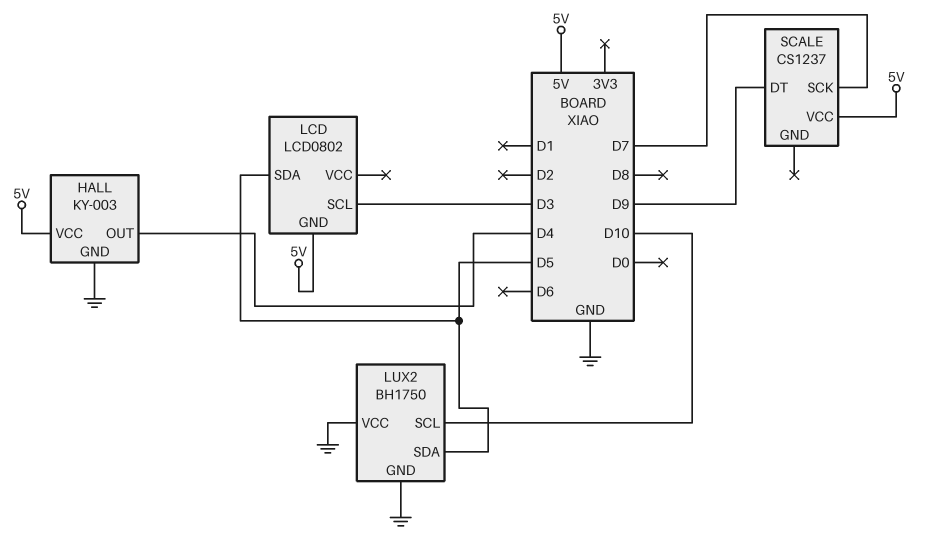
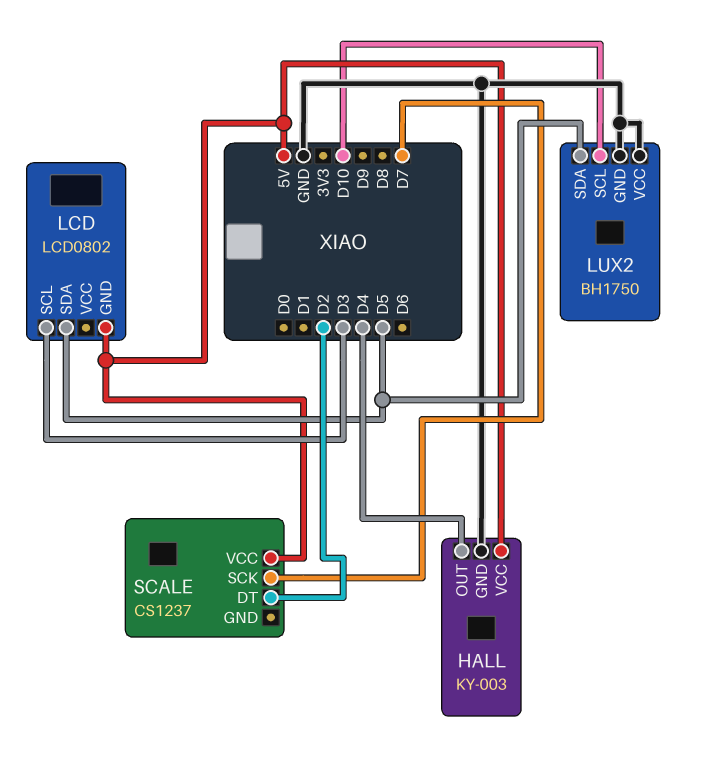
SCALE pin DT: D9 -> D2

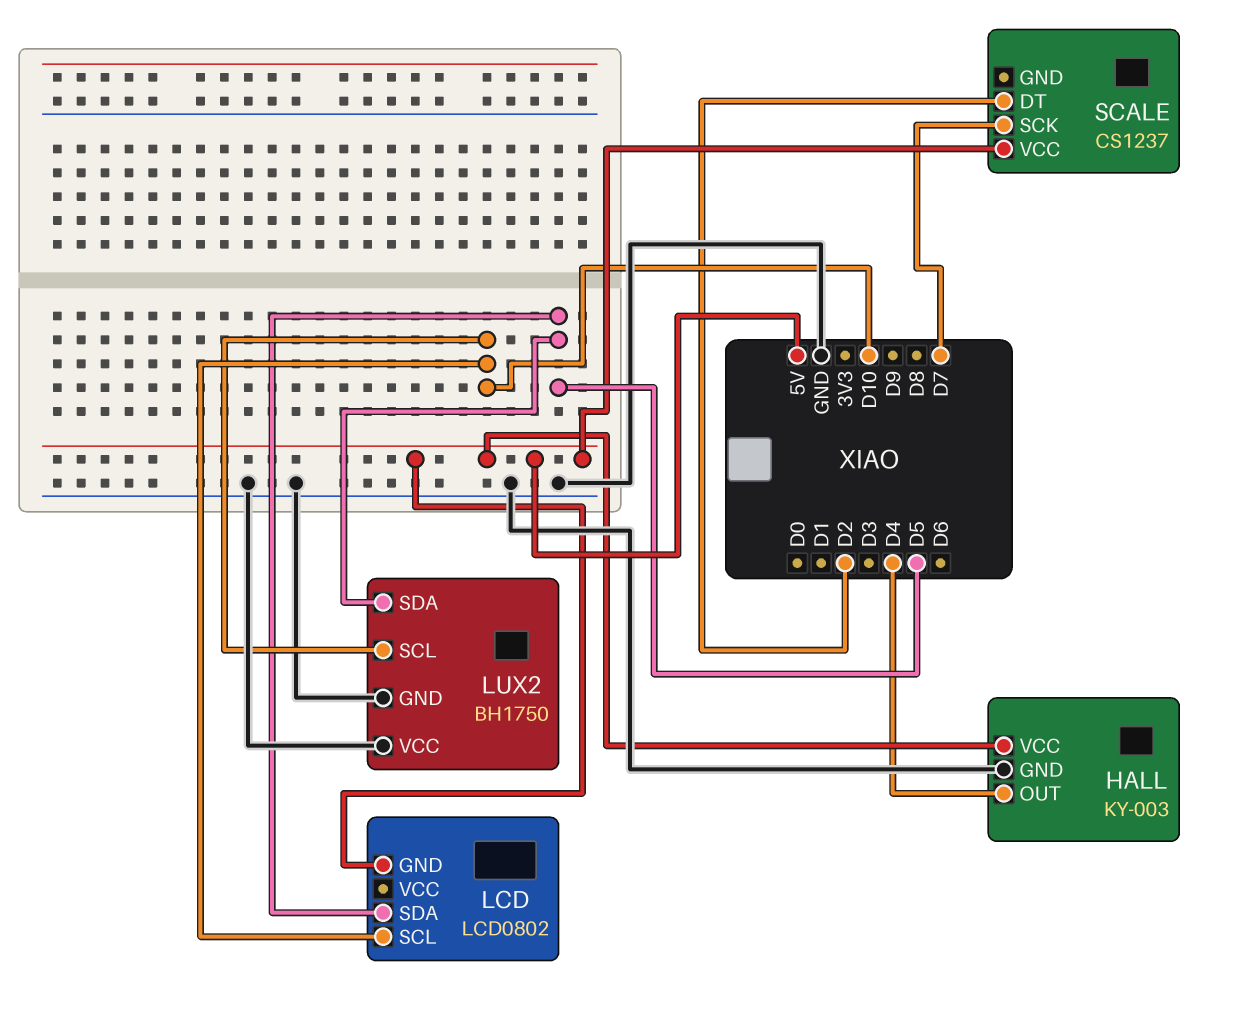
LCD pin SCL: D3 -> D10

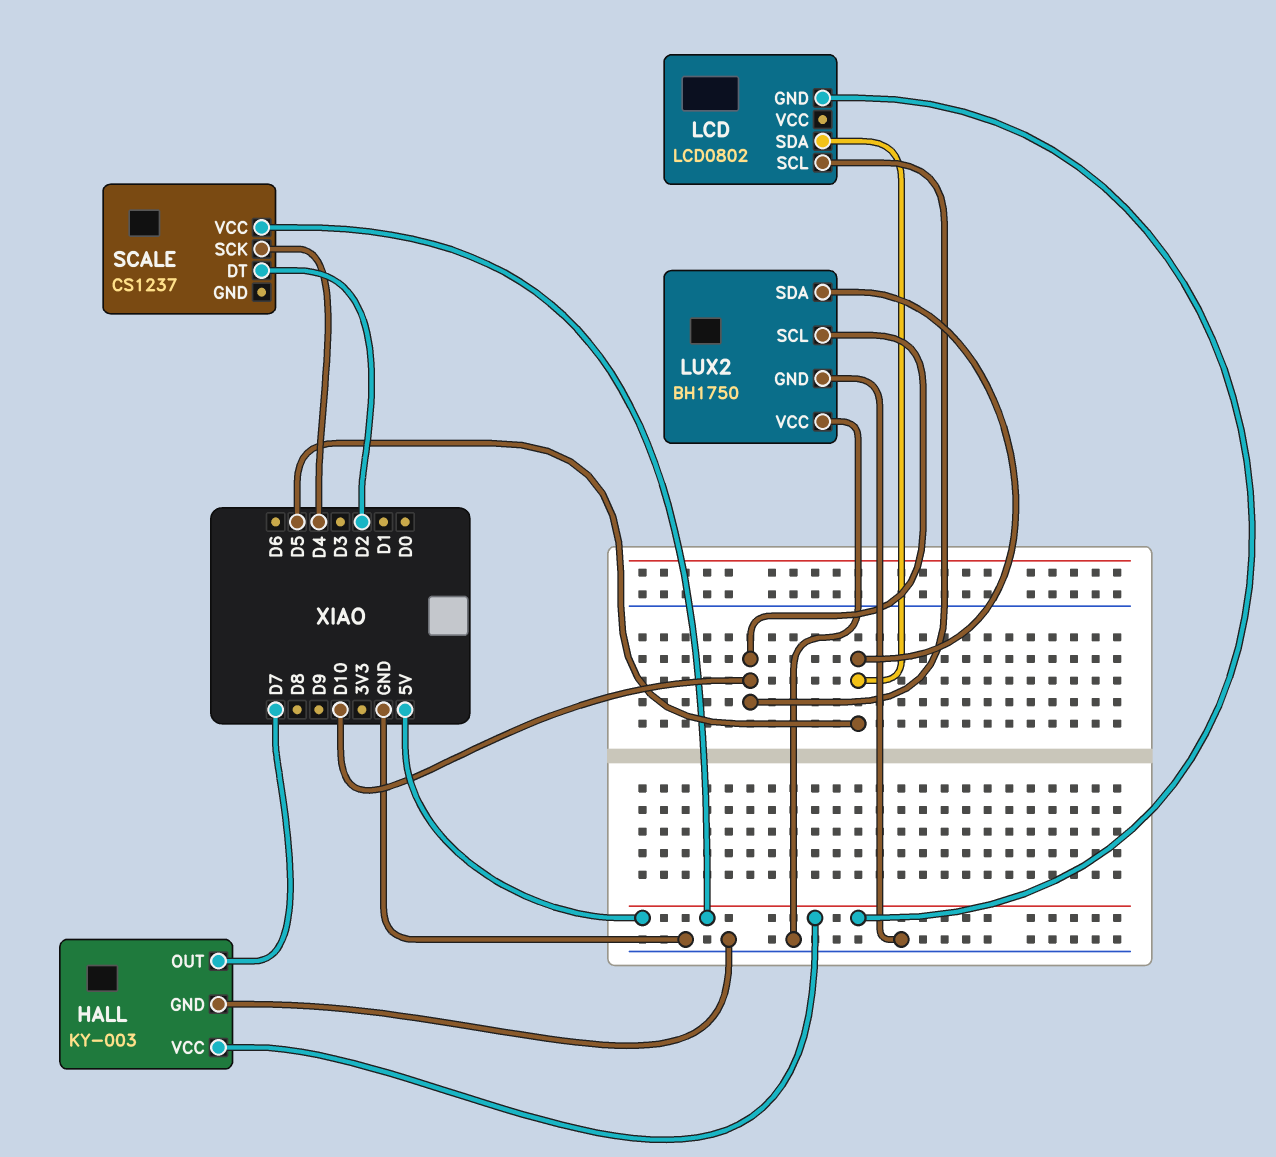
HALL pin OUT: D4 -> D7
SCALE pin SCK: D7 -> D4

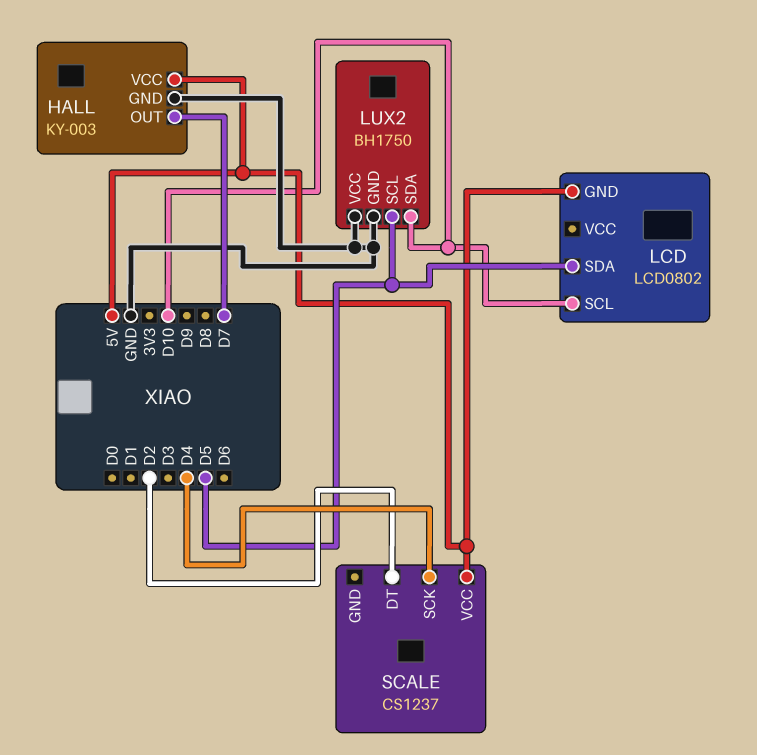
LUX2 pin SCL: D10 -> D5
LUX2 pin SDA: D5 -> D10

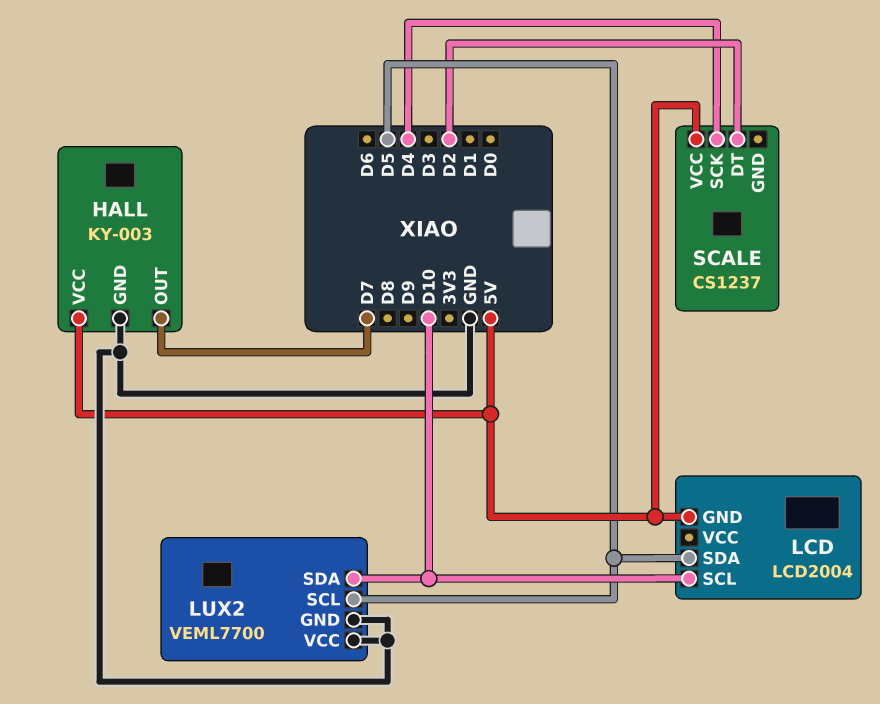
LCD: LCD0802 -> LCD2004
LUX2: BH1750 -> VEML7700

